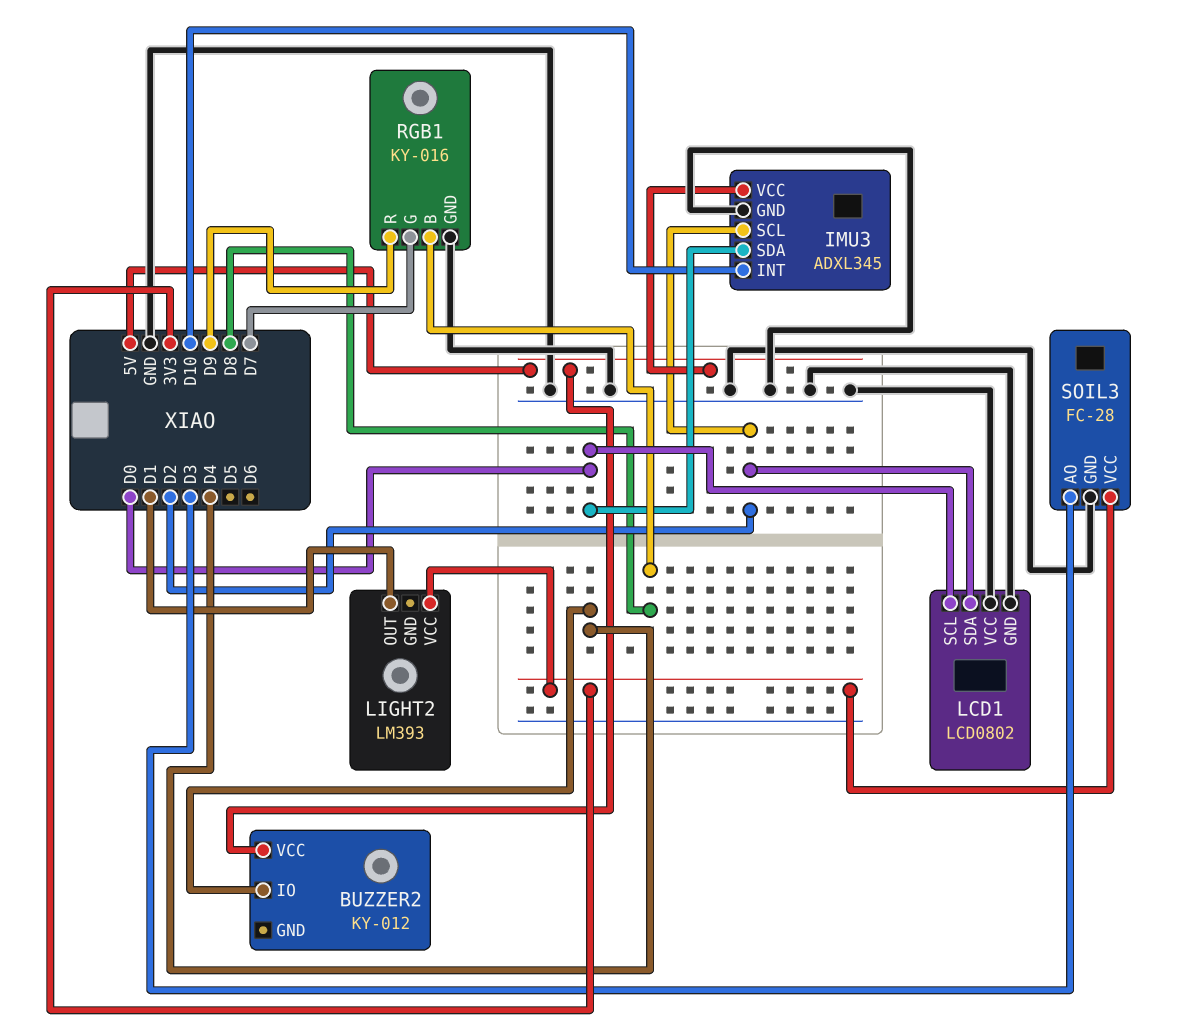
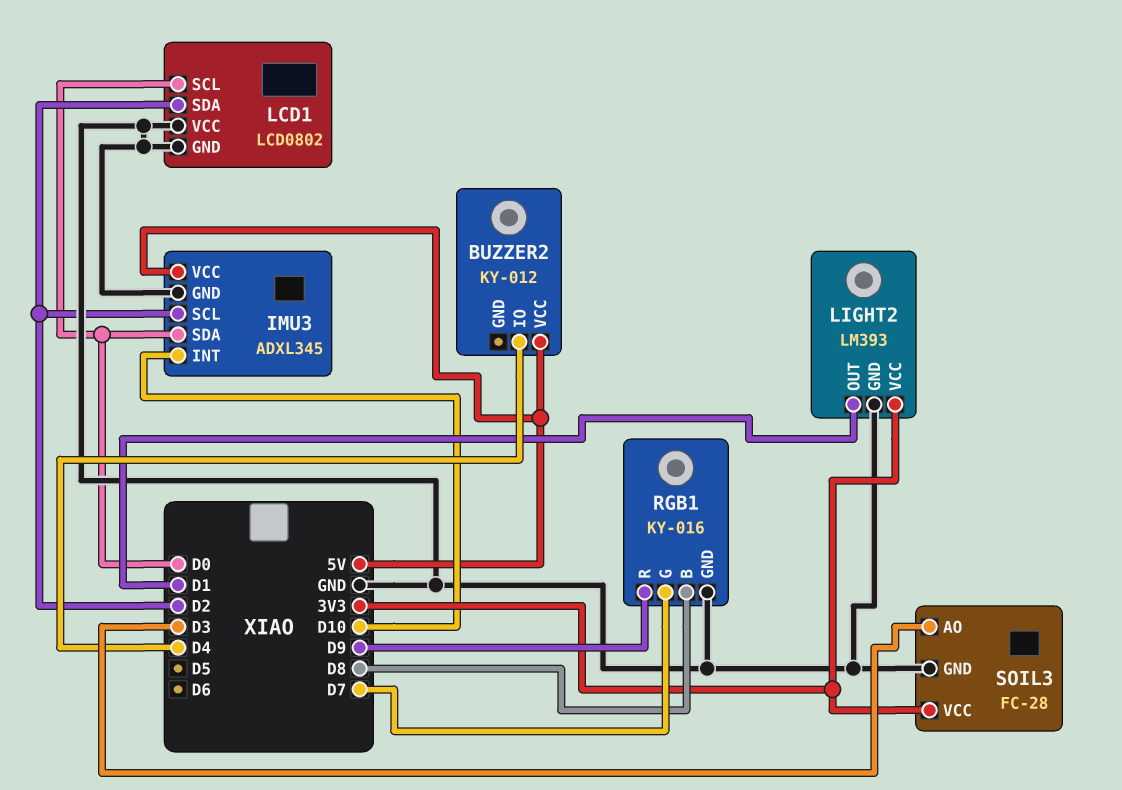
LIGHT2 pin GND: none -> GND

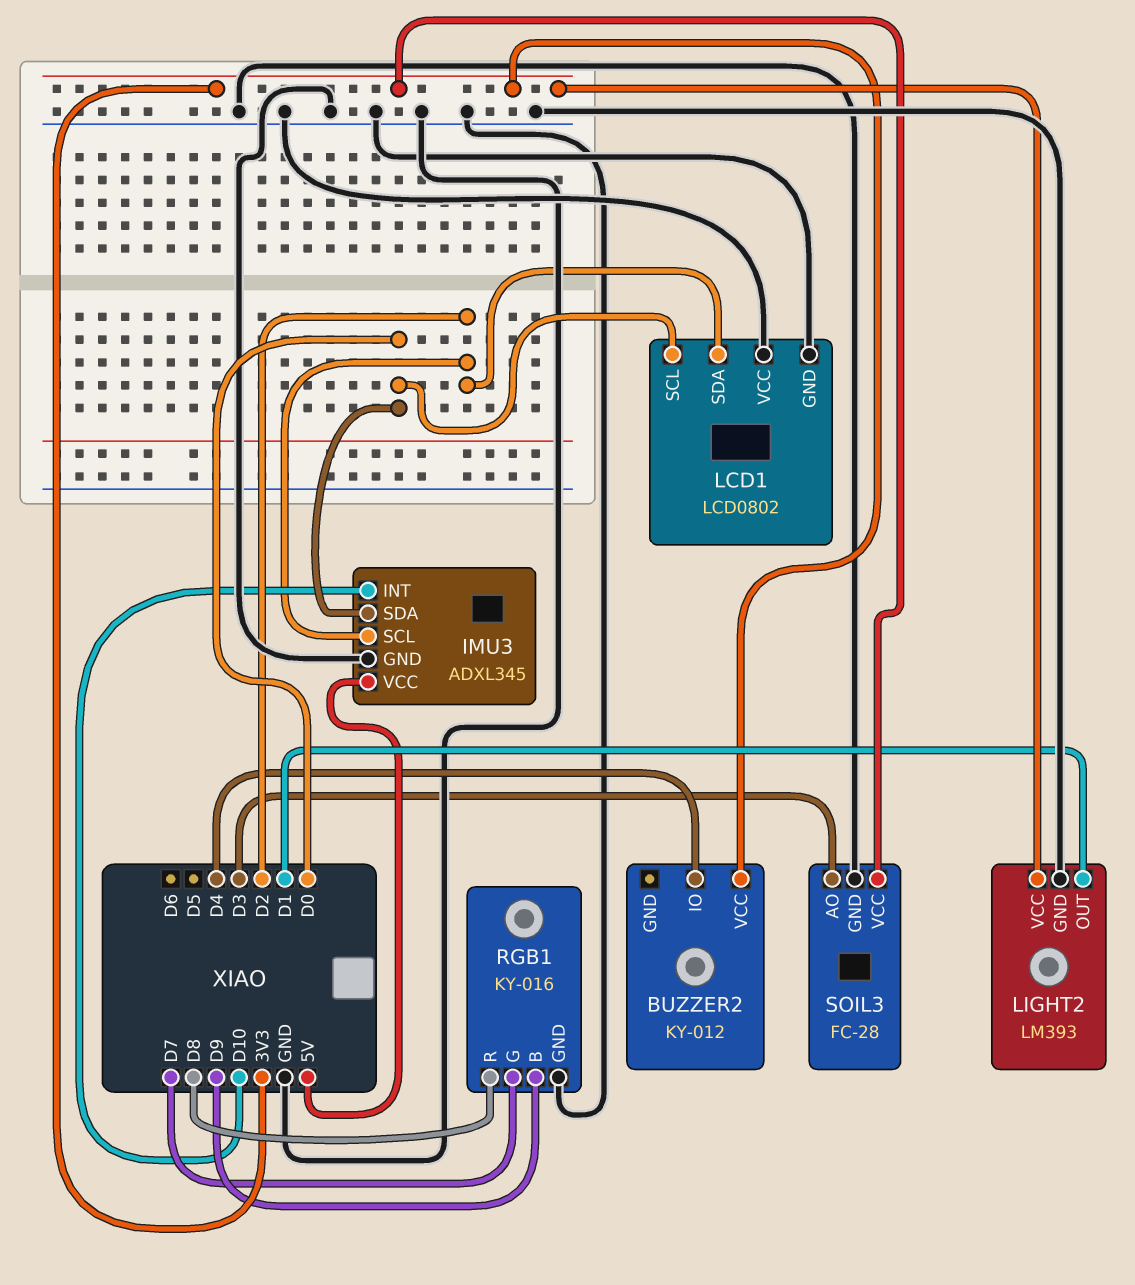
BUZZER2 pin VCC: 5V -> 3V3
RGB1 pin B: D8 -> D9
RGB1 pin R: D9 -> D8

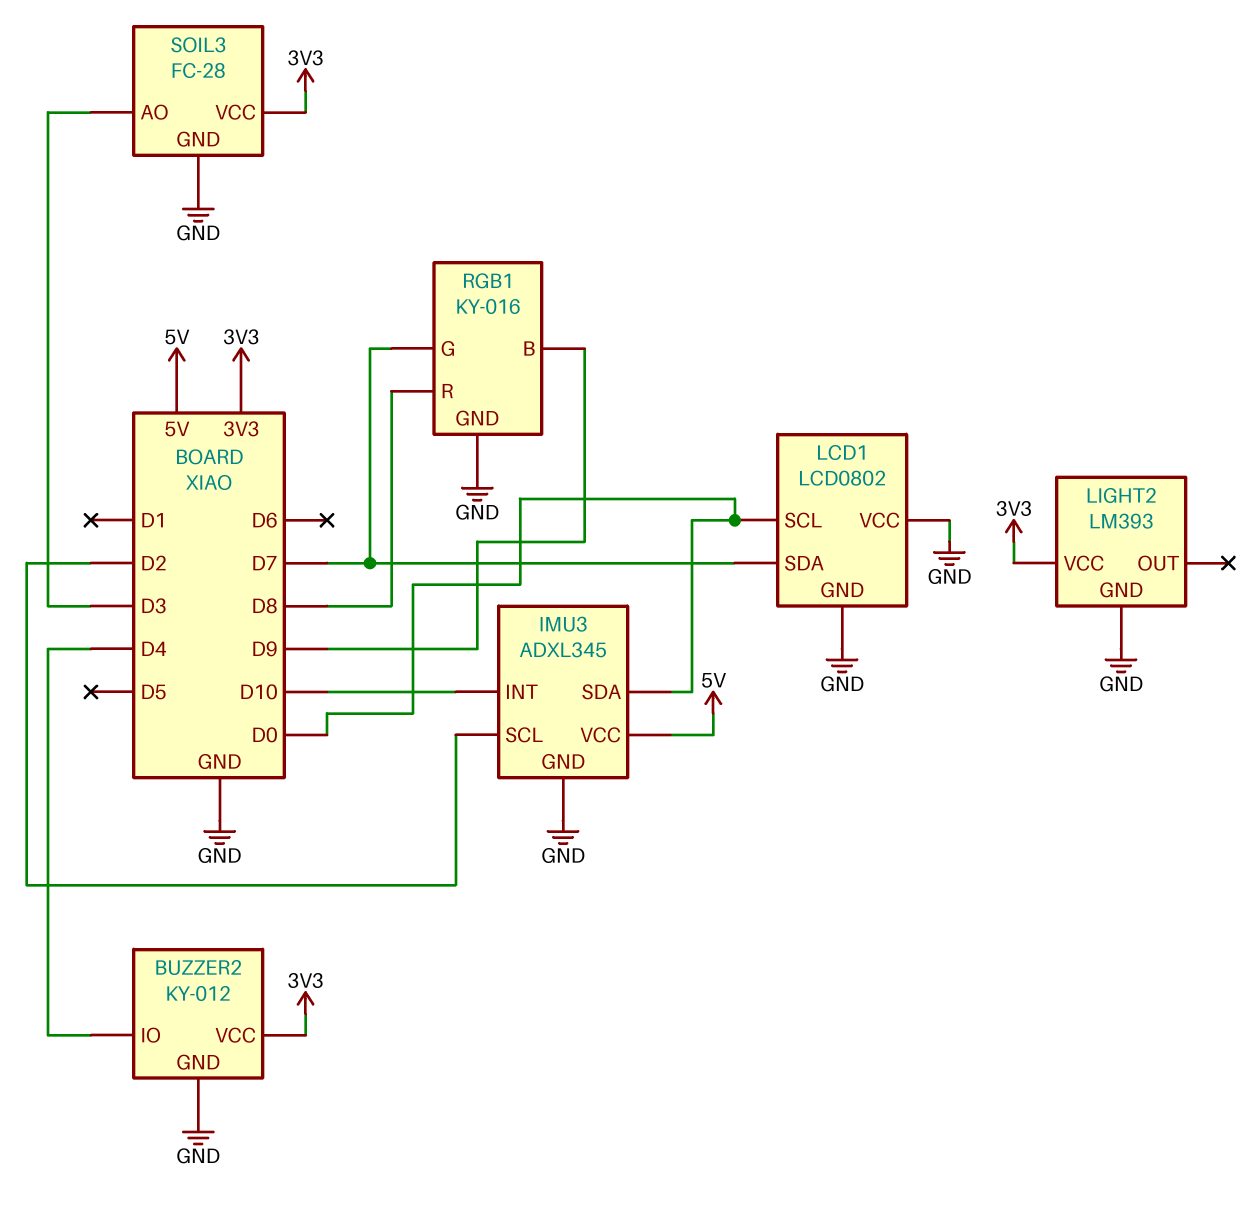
BUZZER2 pin GND: none -> GND
LCD1 pin SDA: D2 -> D7
LIGHT2 pin OUT: D1 -> none

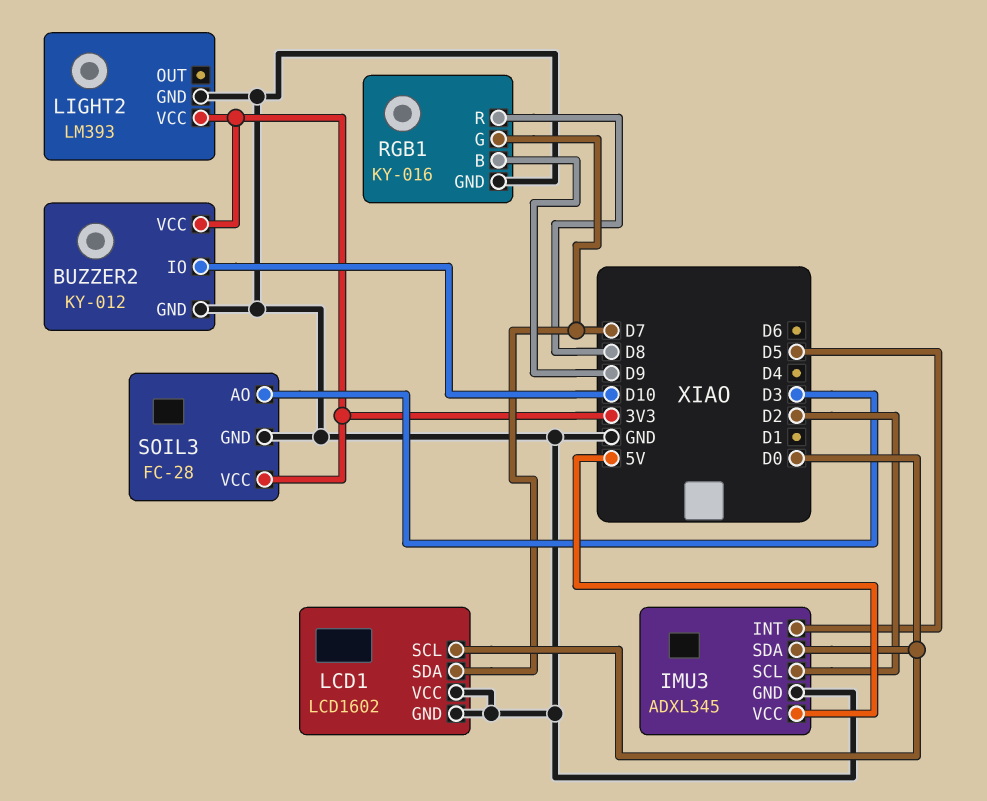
BUZZER2 pin IO: D4 -> D10
IMU3 pin INT: D10 -> D5
LCD1: LCD0802 -> LCD1602

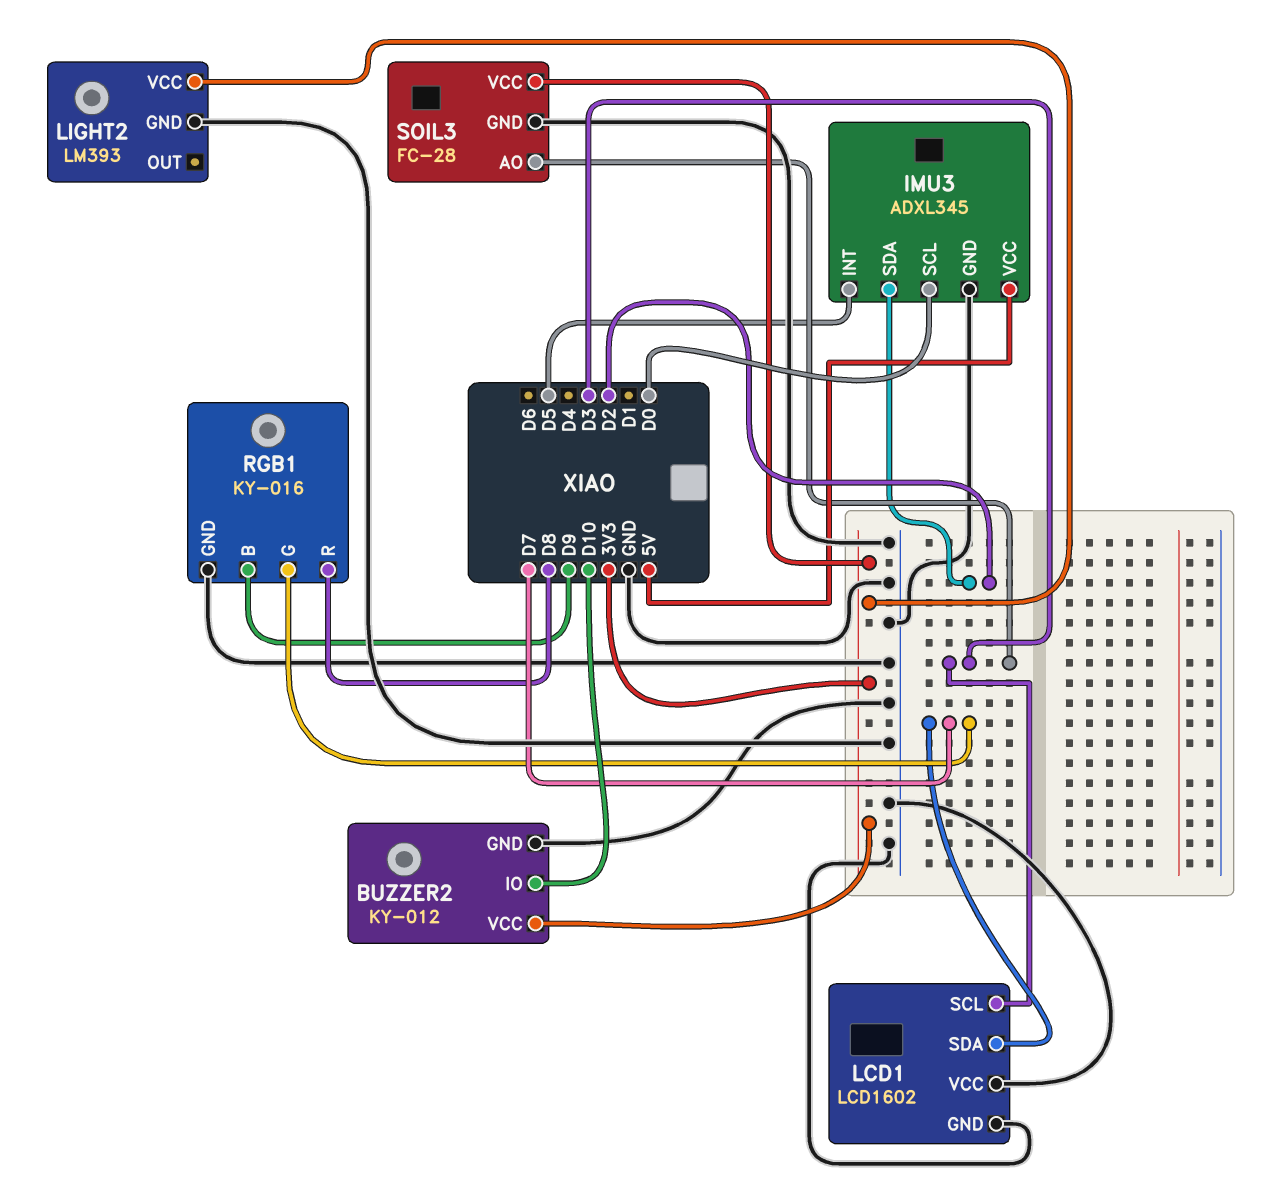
IMU3 pin SCL: D2 -> D0
IMU3 pin SDA: D0 -> D2
LCD1 pin SCL: D0 -> D3

